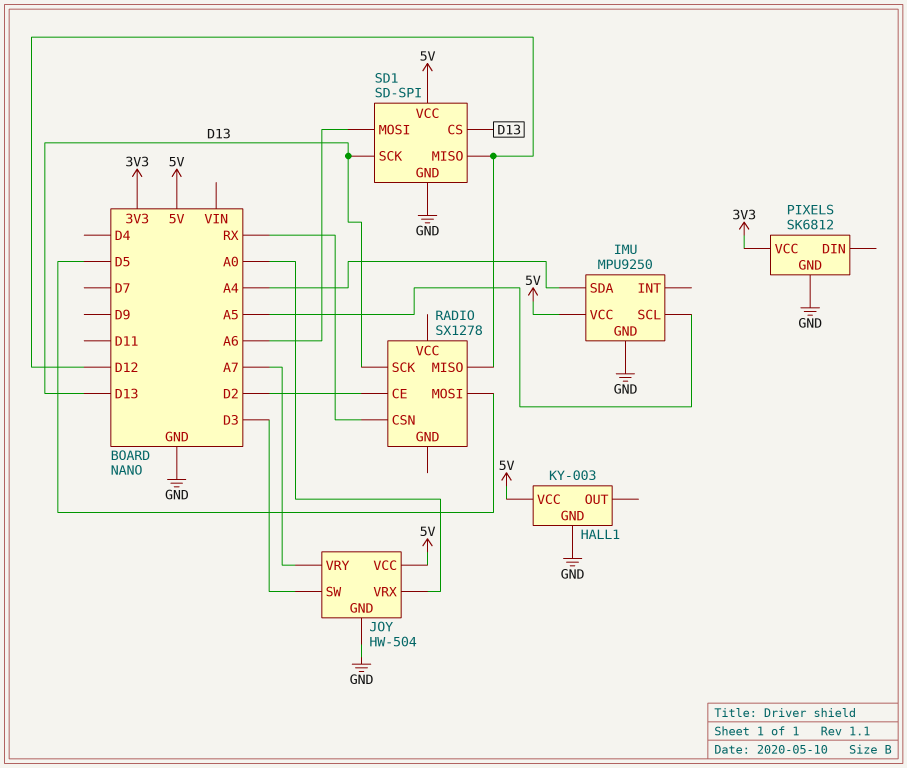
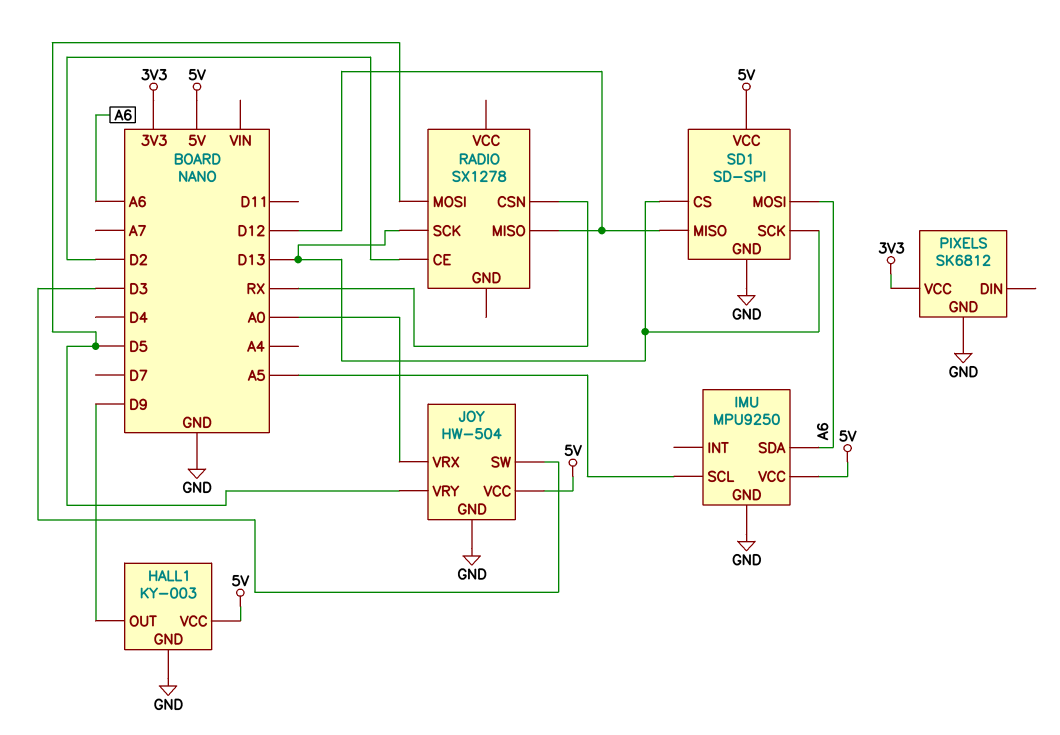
HALL1 pin OUT: none -> D9
IMU pin SDA: A4 -> A6
JOY pin VRY: A7 -> D5

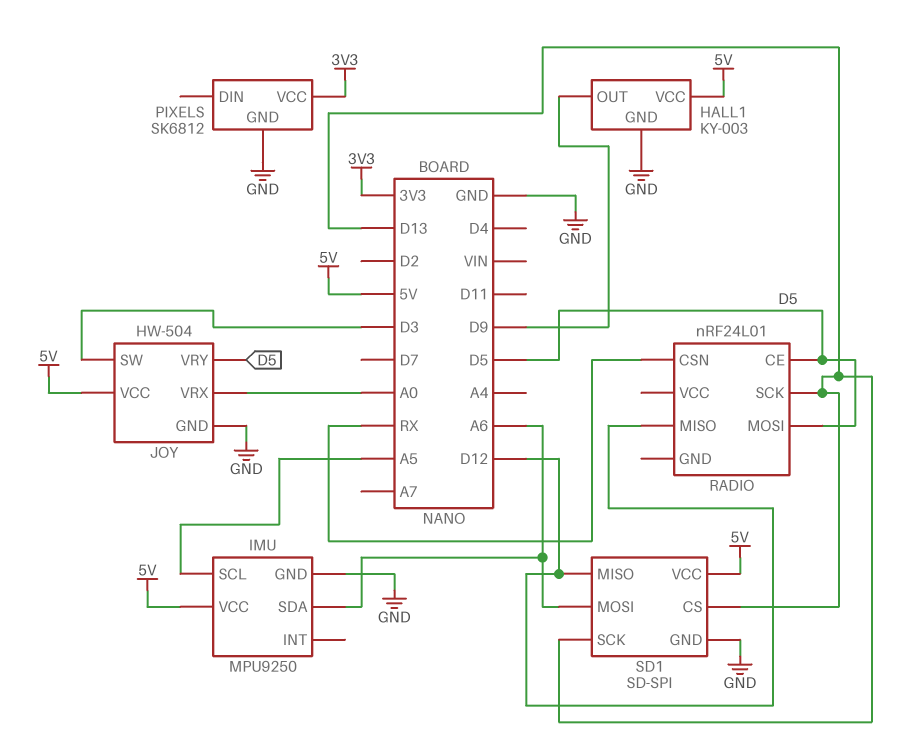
RADIO: SX1278 -> nRF24L01
RADIO pin CE: D2 -> D5

